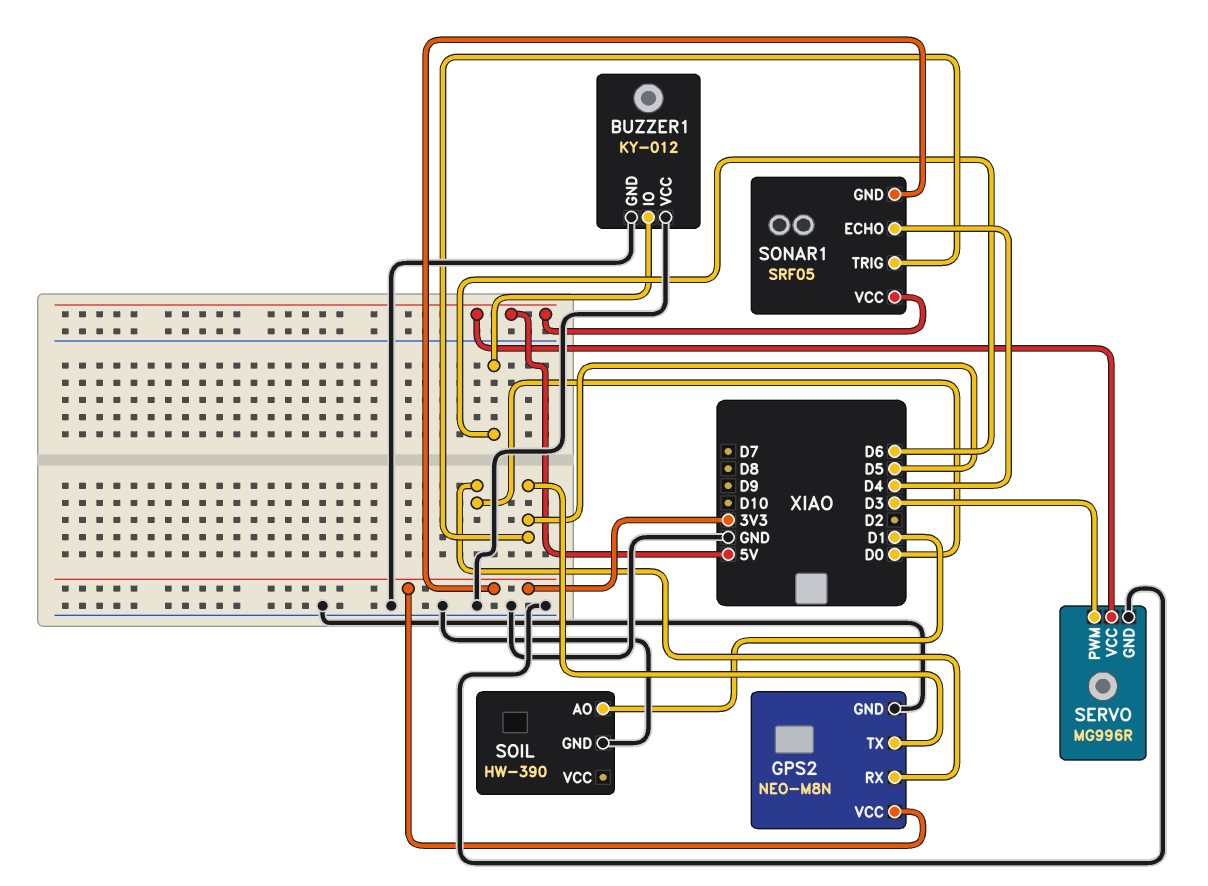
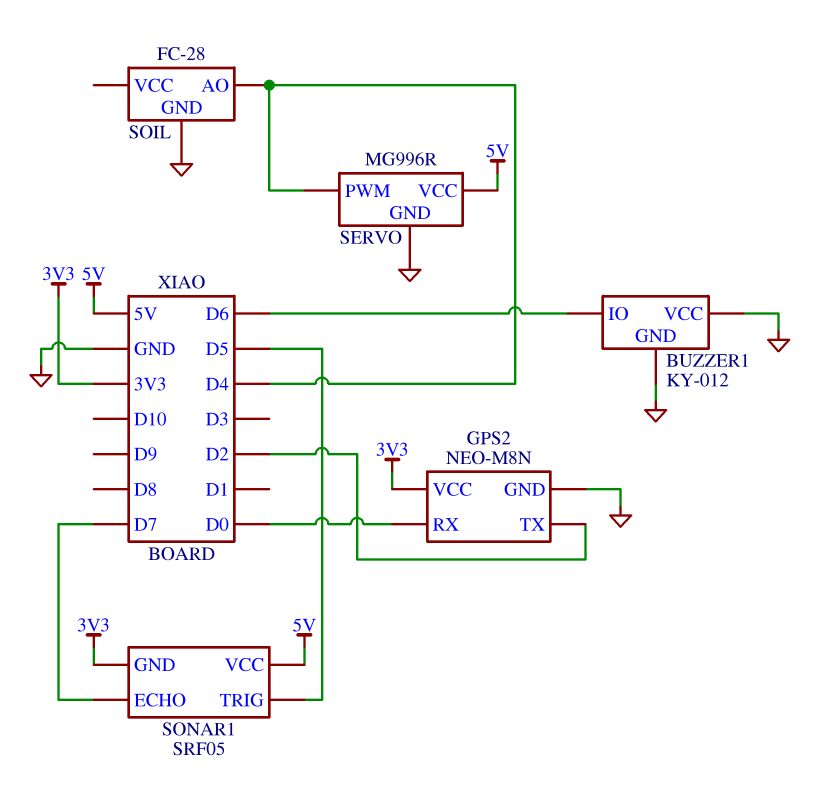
GPS2 pin TX: D5 -> D2
SERVO pin PWM: D3 -> D4
SOIL: HW-390 -> FC-28
SOIL pin AO: D1 -> D4
SONAR1 pin ECHO: D4 -> D7

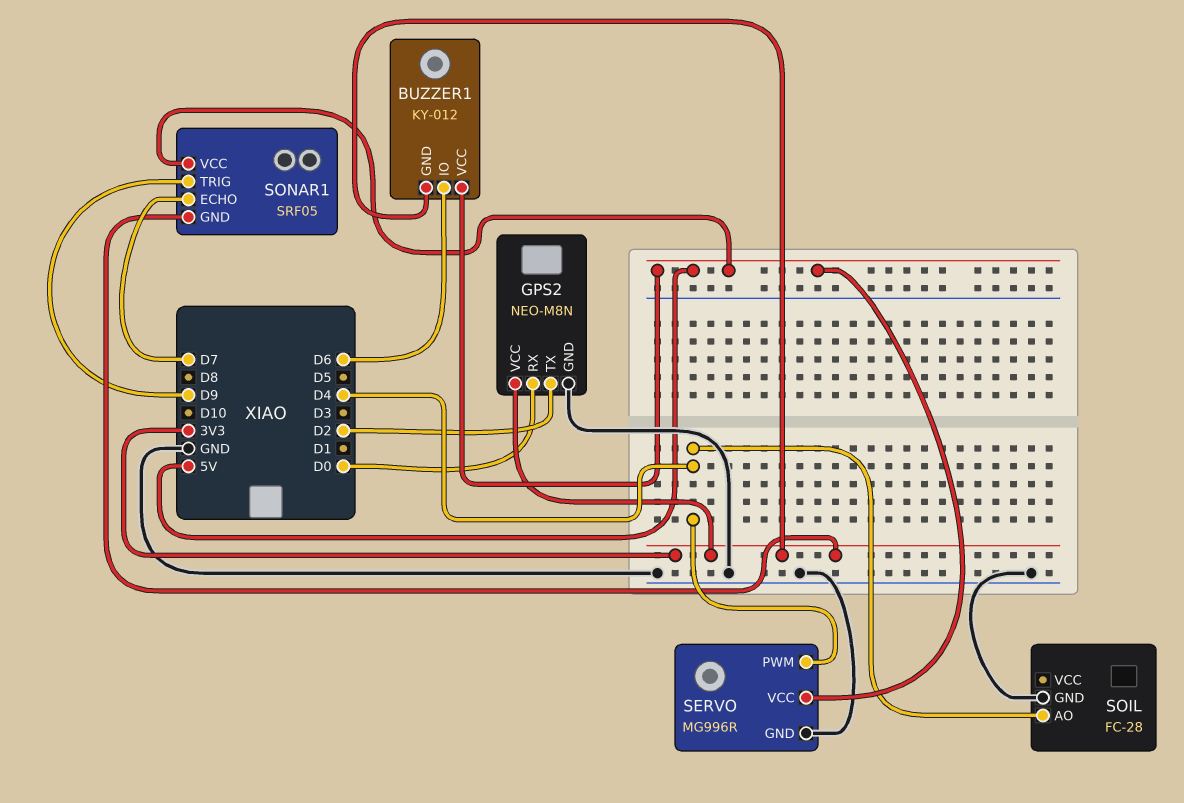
BUZZER1 pin GND: GND -> 3V3
BUZZER1 pin VCC: GND -> 5V
SONAR1 pin TRIG: D5 -> D9

